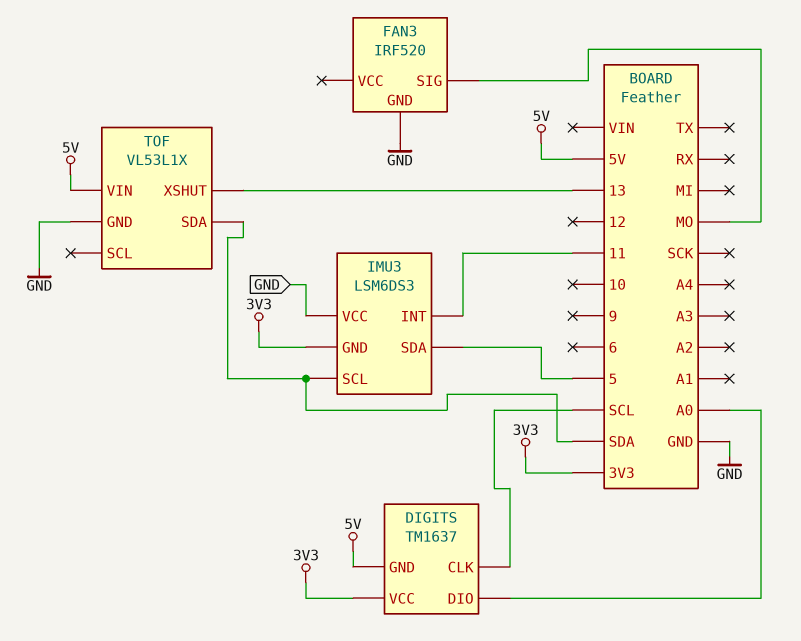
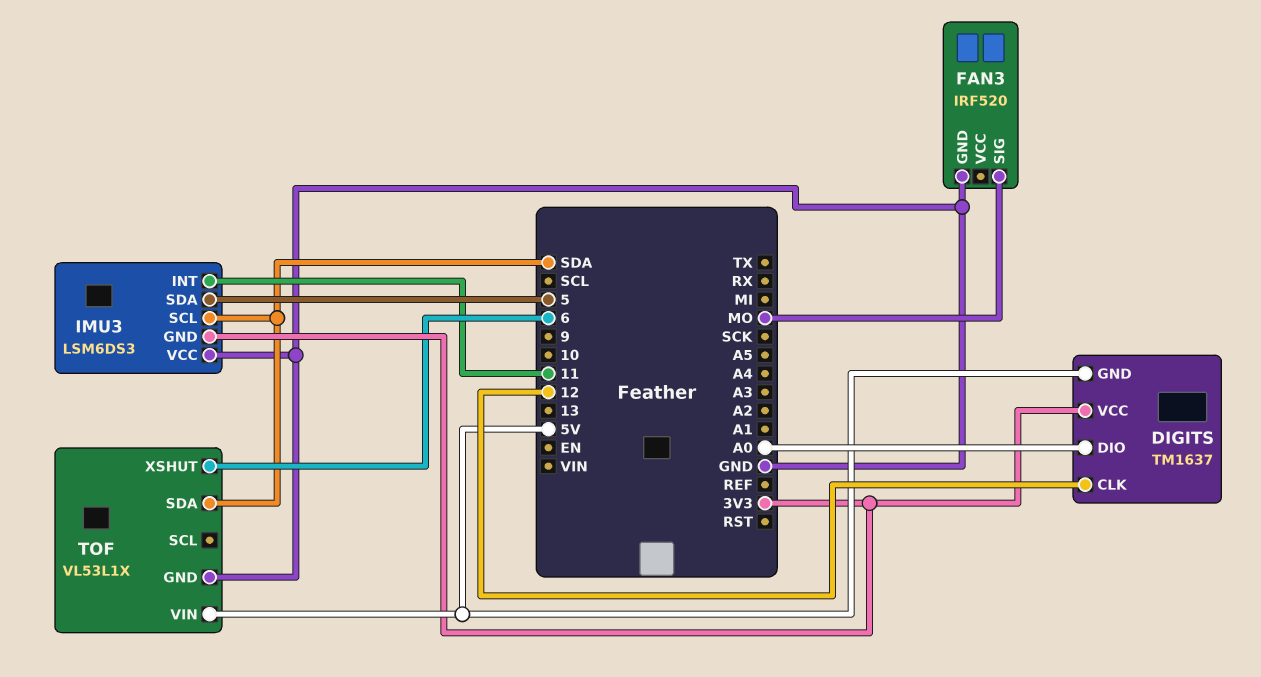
DIGITS pin CLK: SCL -> 12
TOF pin XSHUT: 13 -> 6

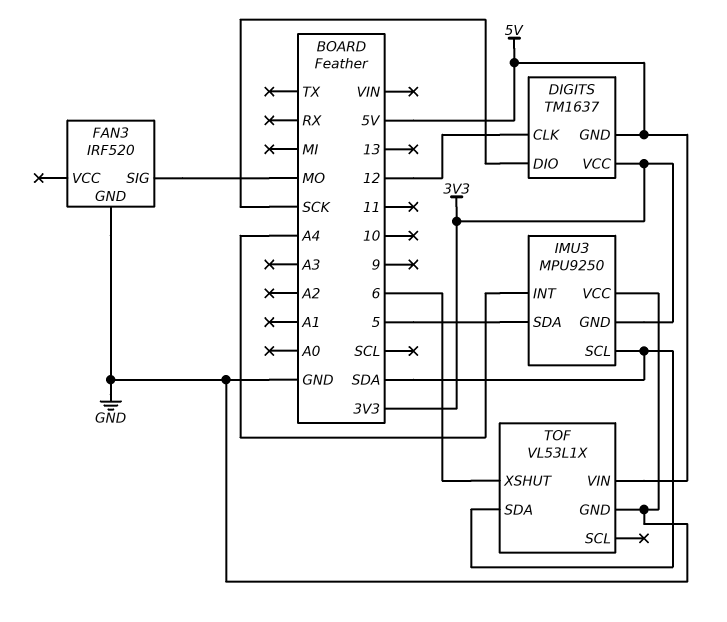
DIGITS pin DIO: A0 -> SCK
IMU3: LSM6DS3 -> MPU9250
IMU3 pin INT: 11 -> A4

